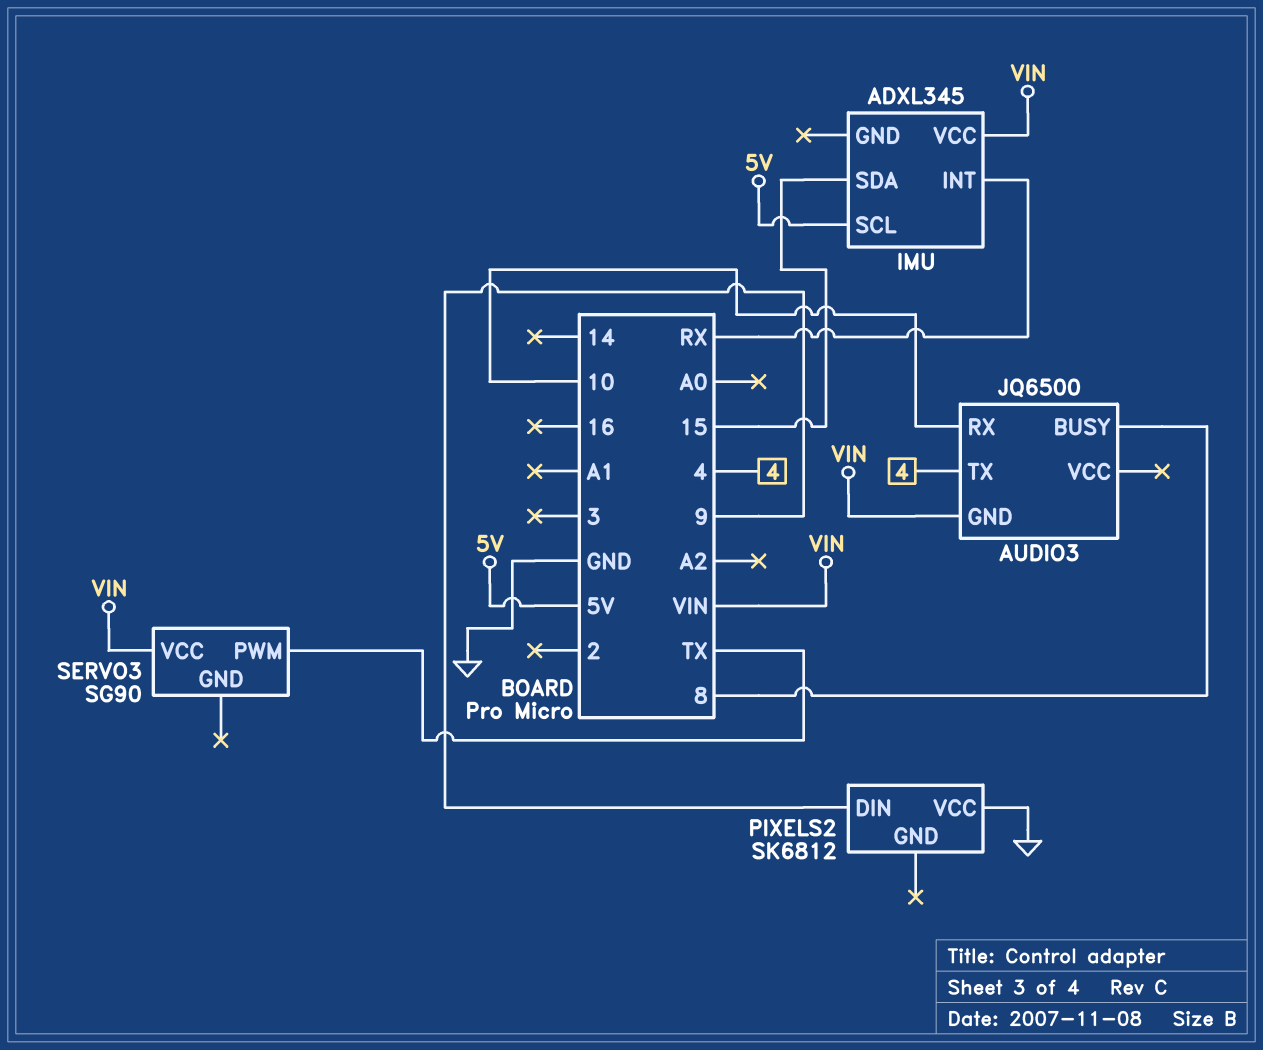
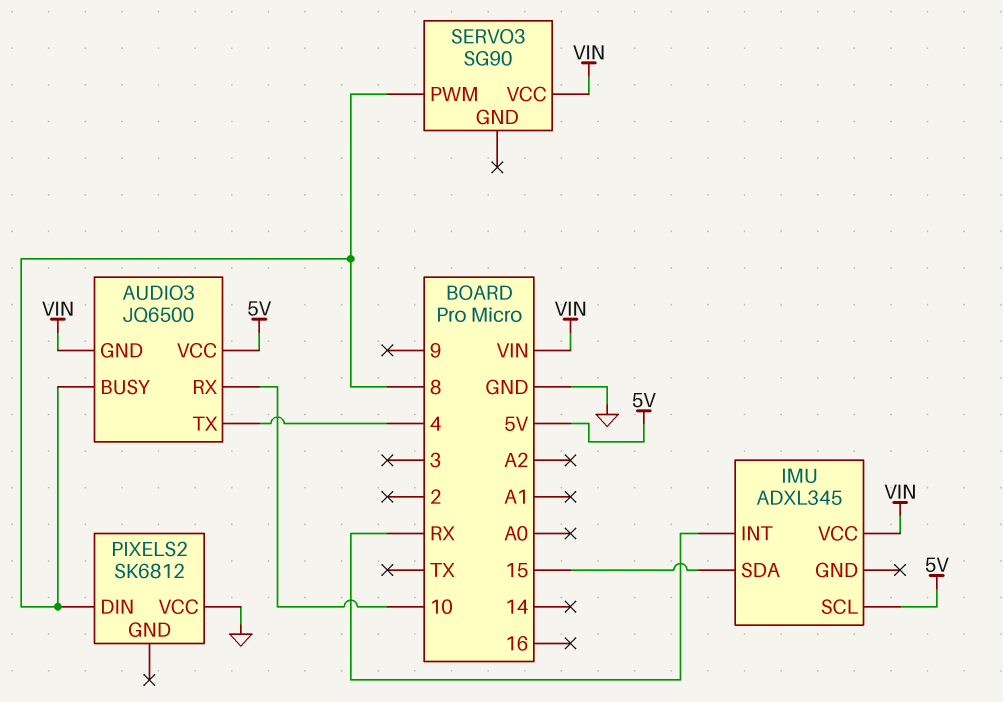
AUDIO3 pin VCC: none -> 5V
PIXELS2 pin DIN: 9 -> 8
SERVO3 pin PWM: TX -> 8

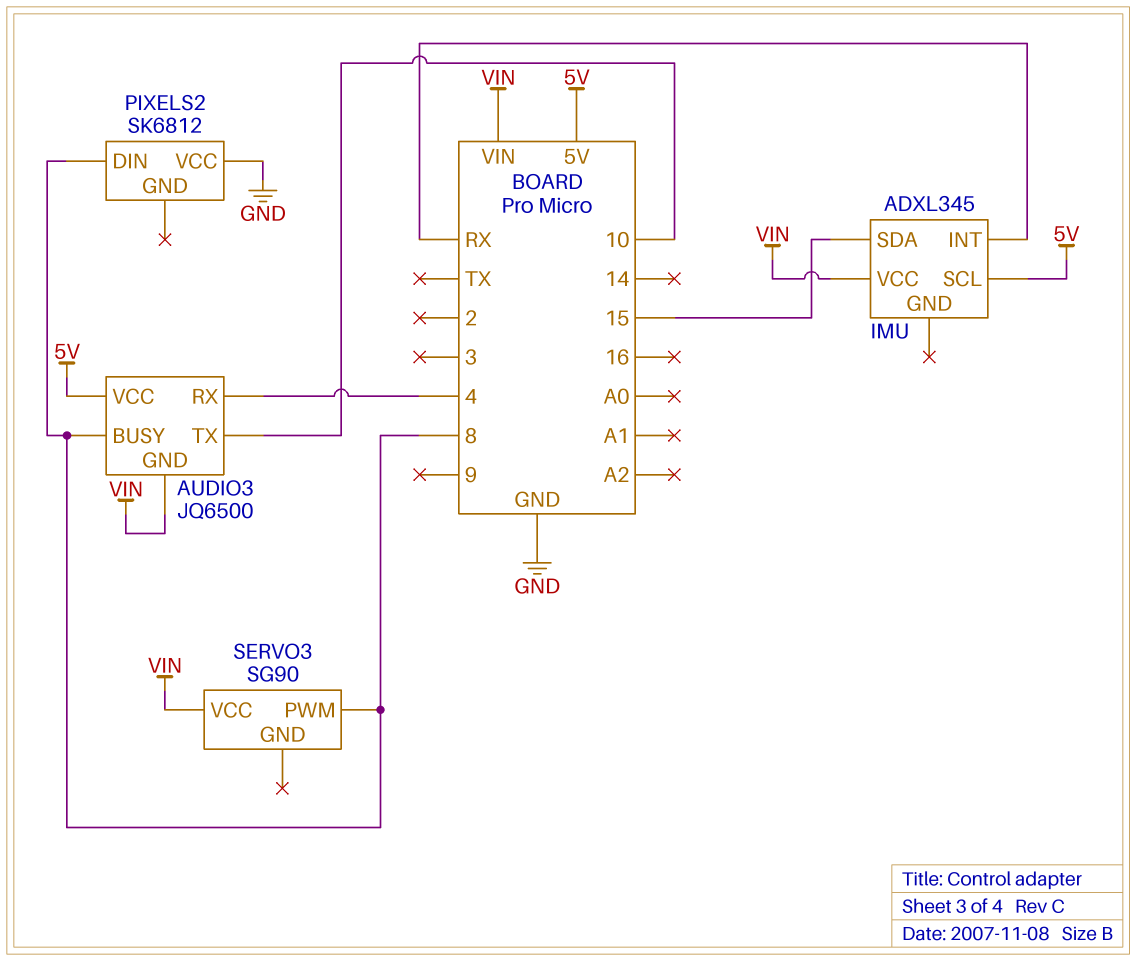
AUDIO3 pin RX: 10 -> 4
AUDIO3 pin TX: 4 -> 10

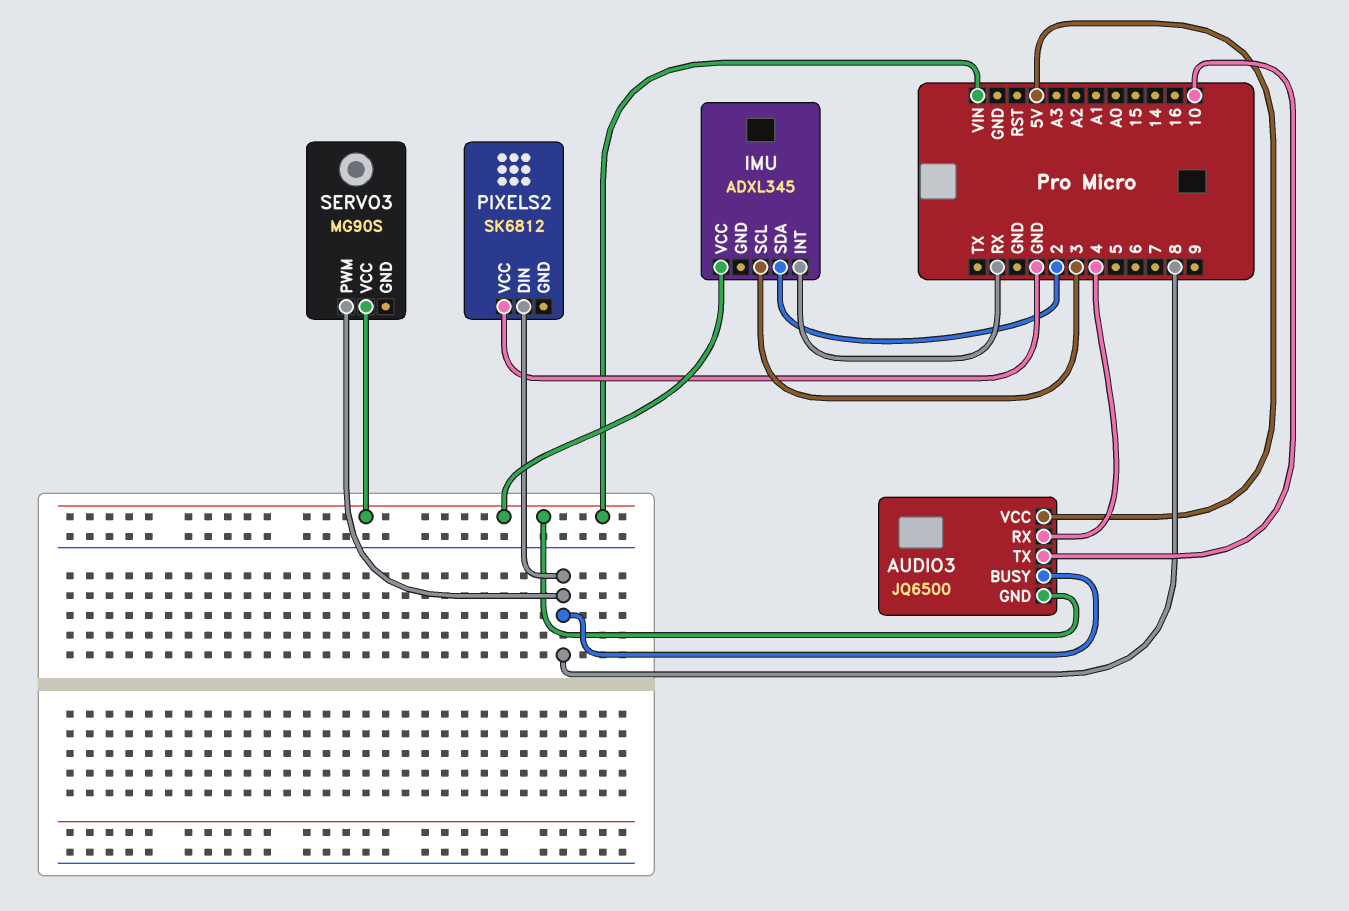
IMU pin SCL: 5V -> 3
IMU pin SDA: 15 -> 2
SERVO3: SG90 -> MG90S

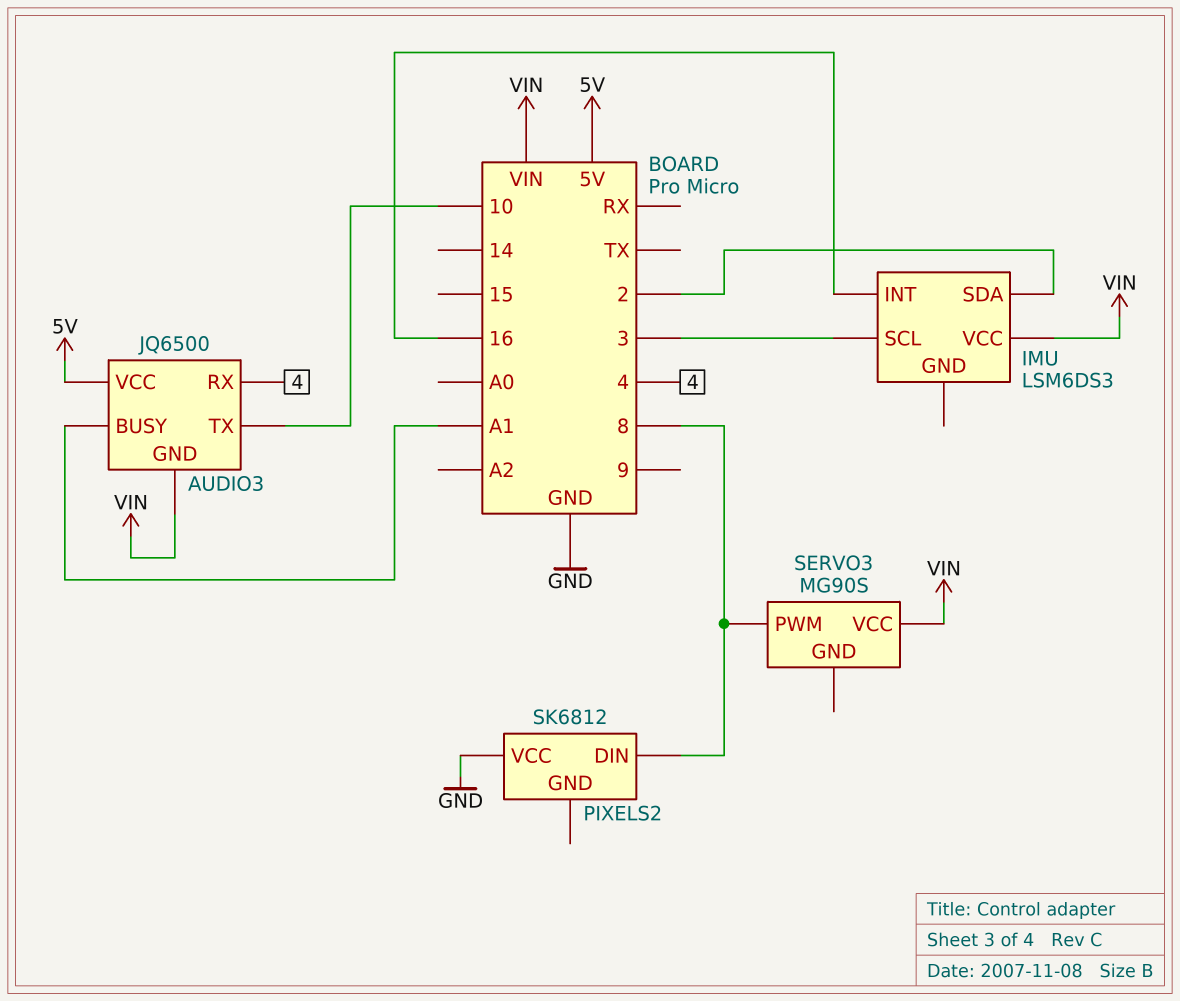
AUDIO3 pin BUSY: 8 -> A1
IMU: ADXL345 -> LSM6DS3
IMU pin INT: RX -> 16

